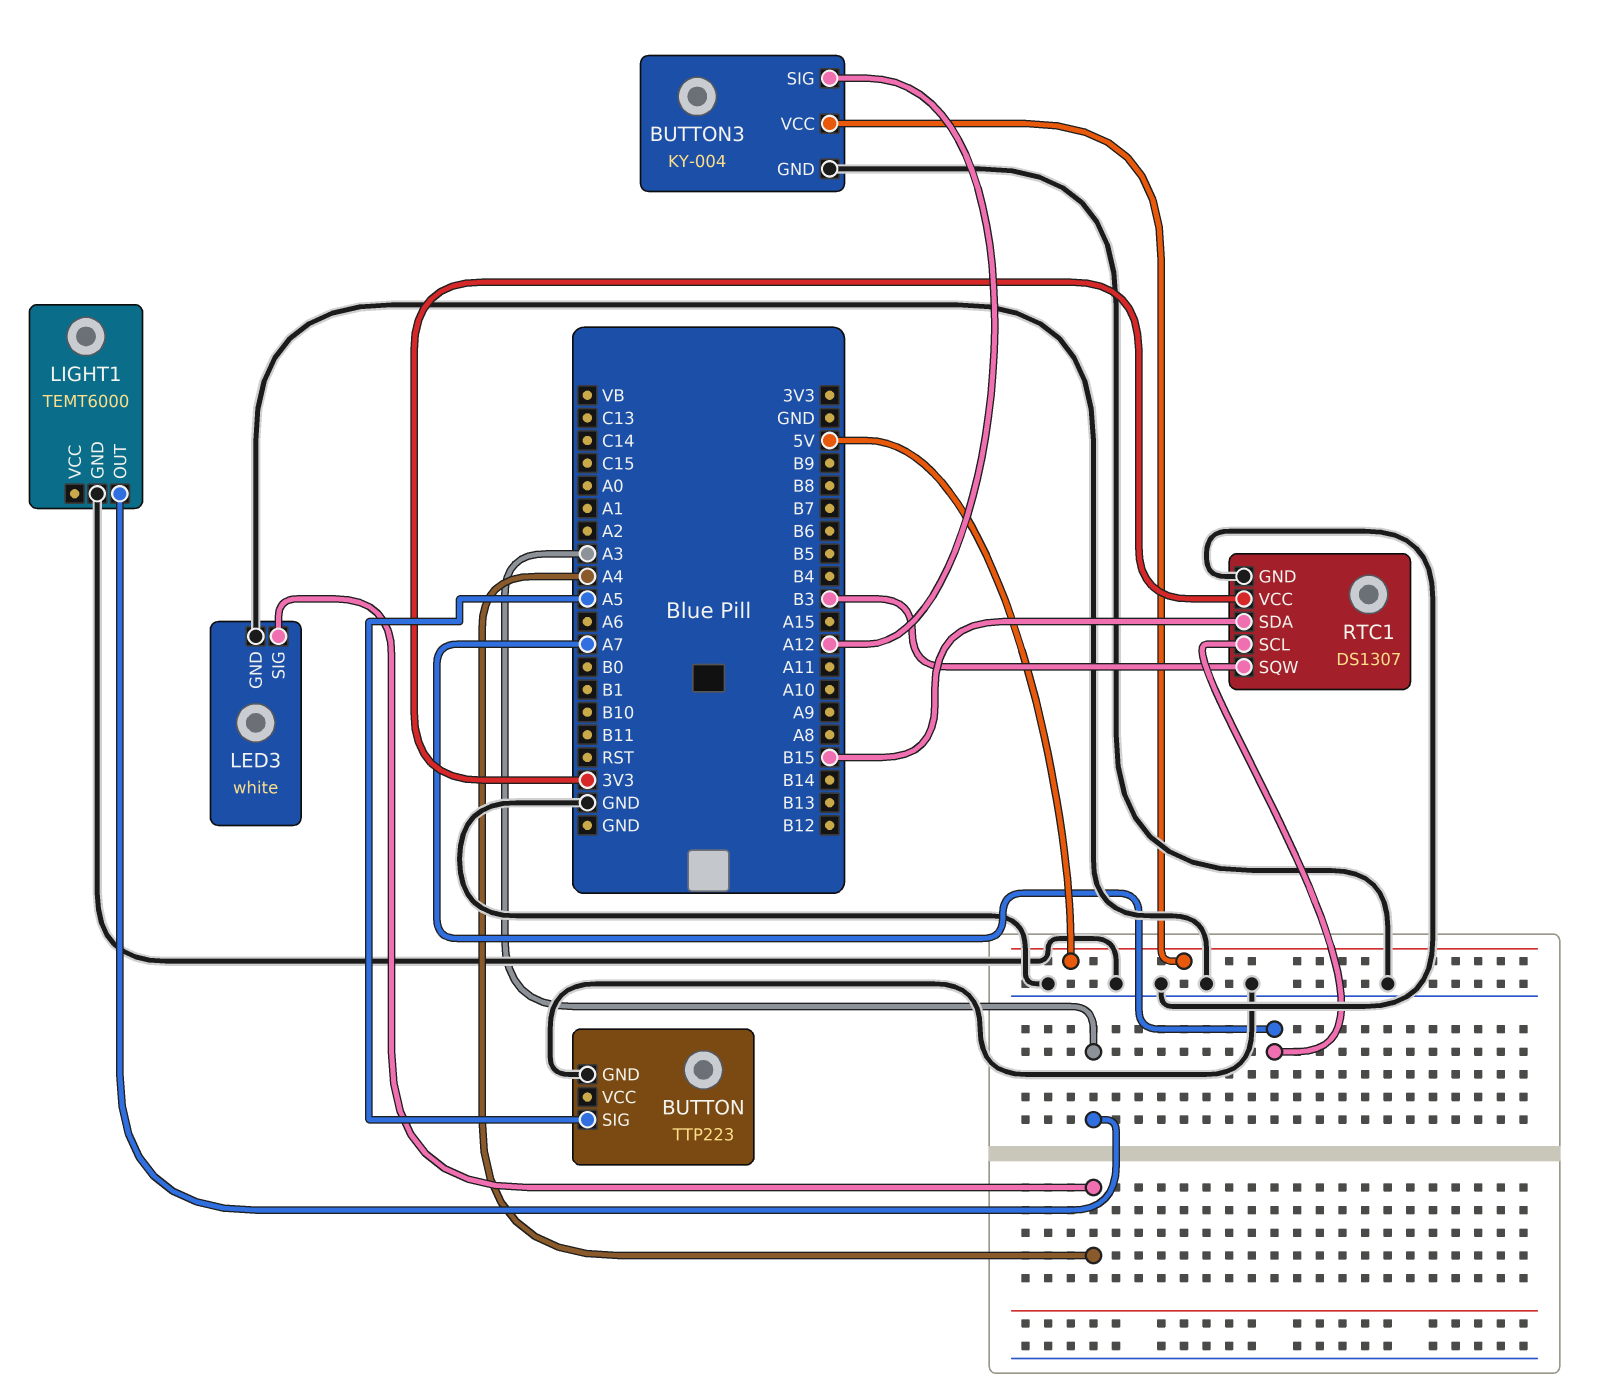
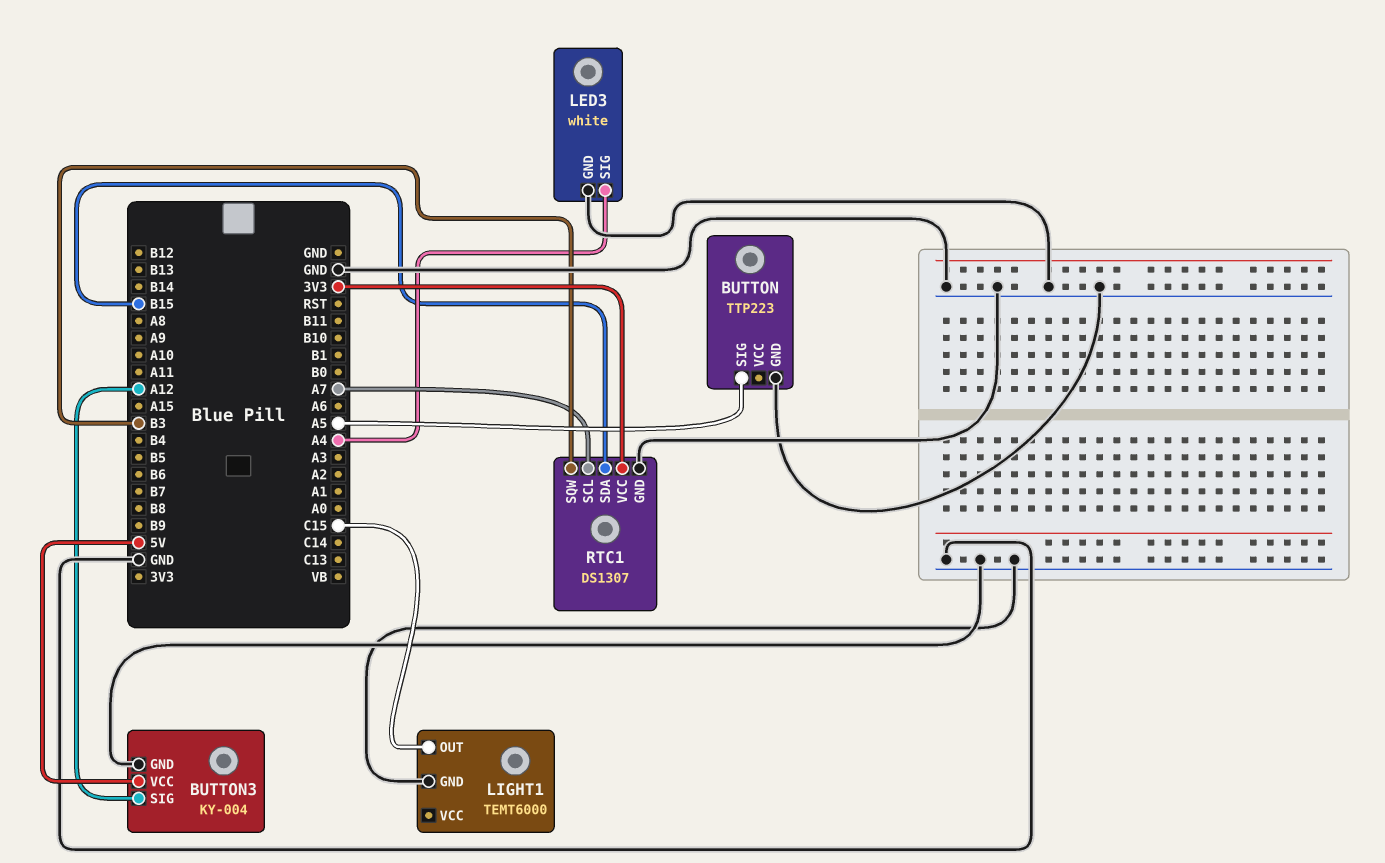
LIGHT1 pin OUT: A3 -> C15

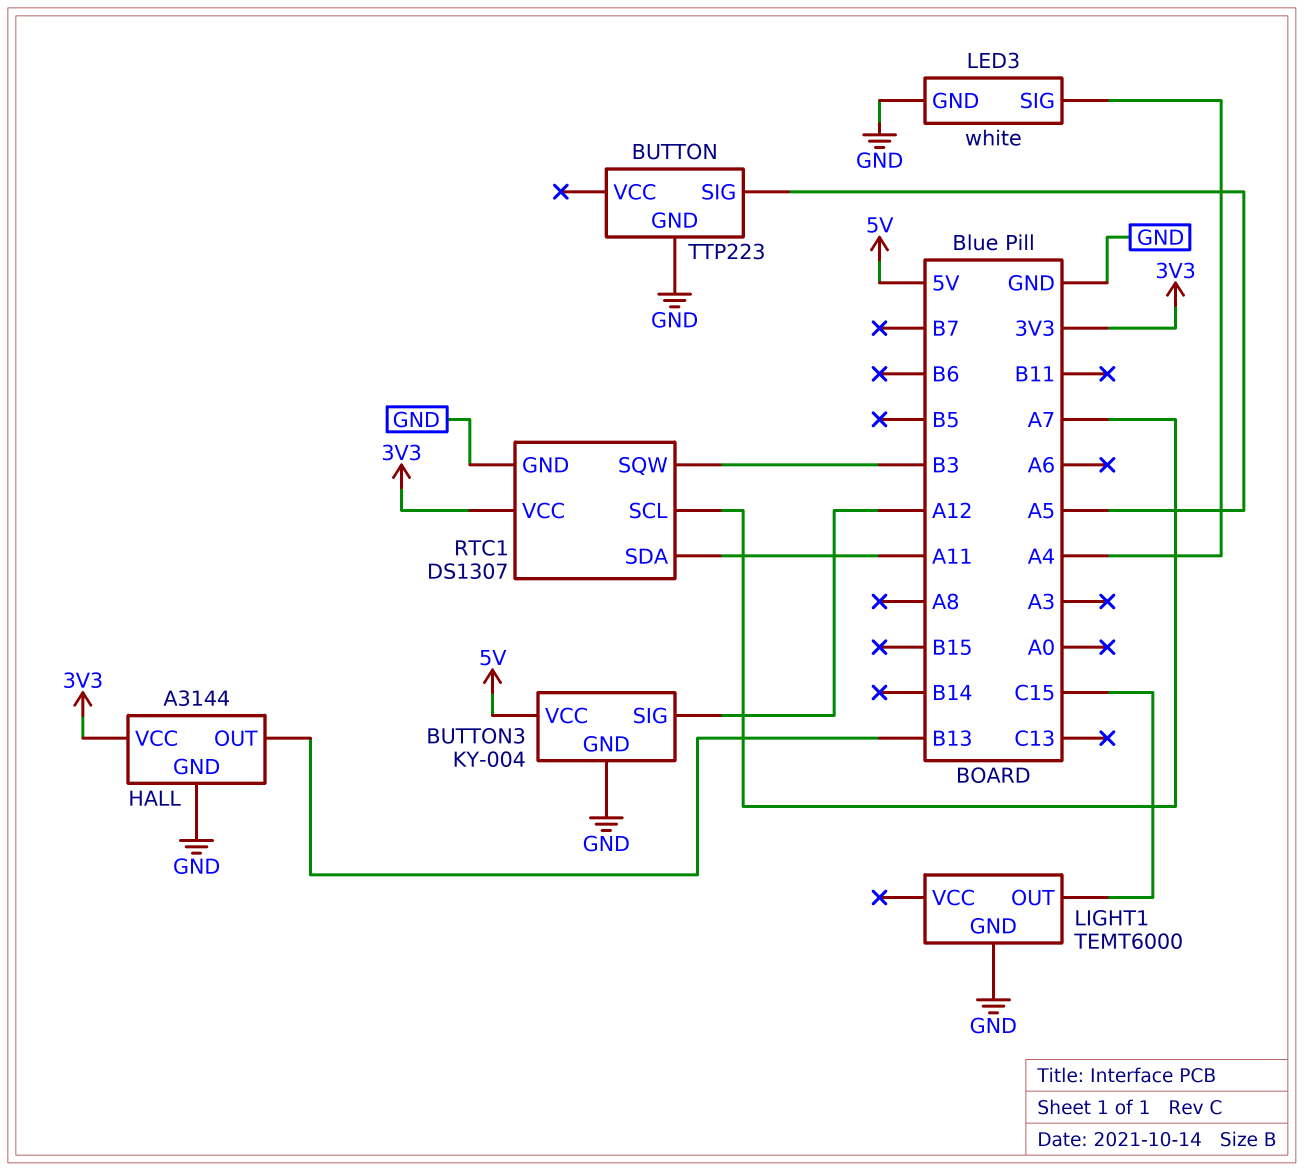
HALL: none -> A3144
HALL pin GND: none -> GND
HALL pin OUT: none -> B13
HALL pin VCC: none -> 3V3
RTC1 pin SDA: B15 -> A11

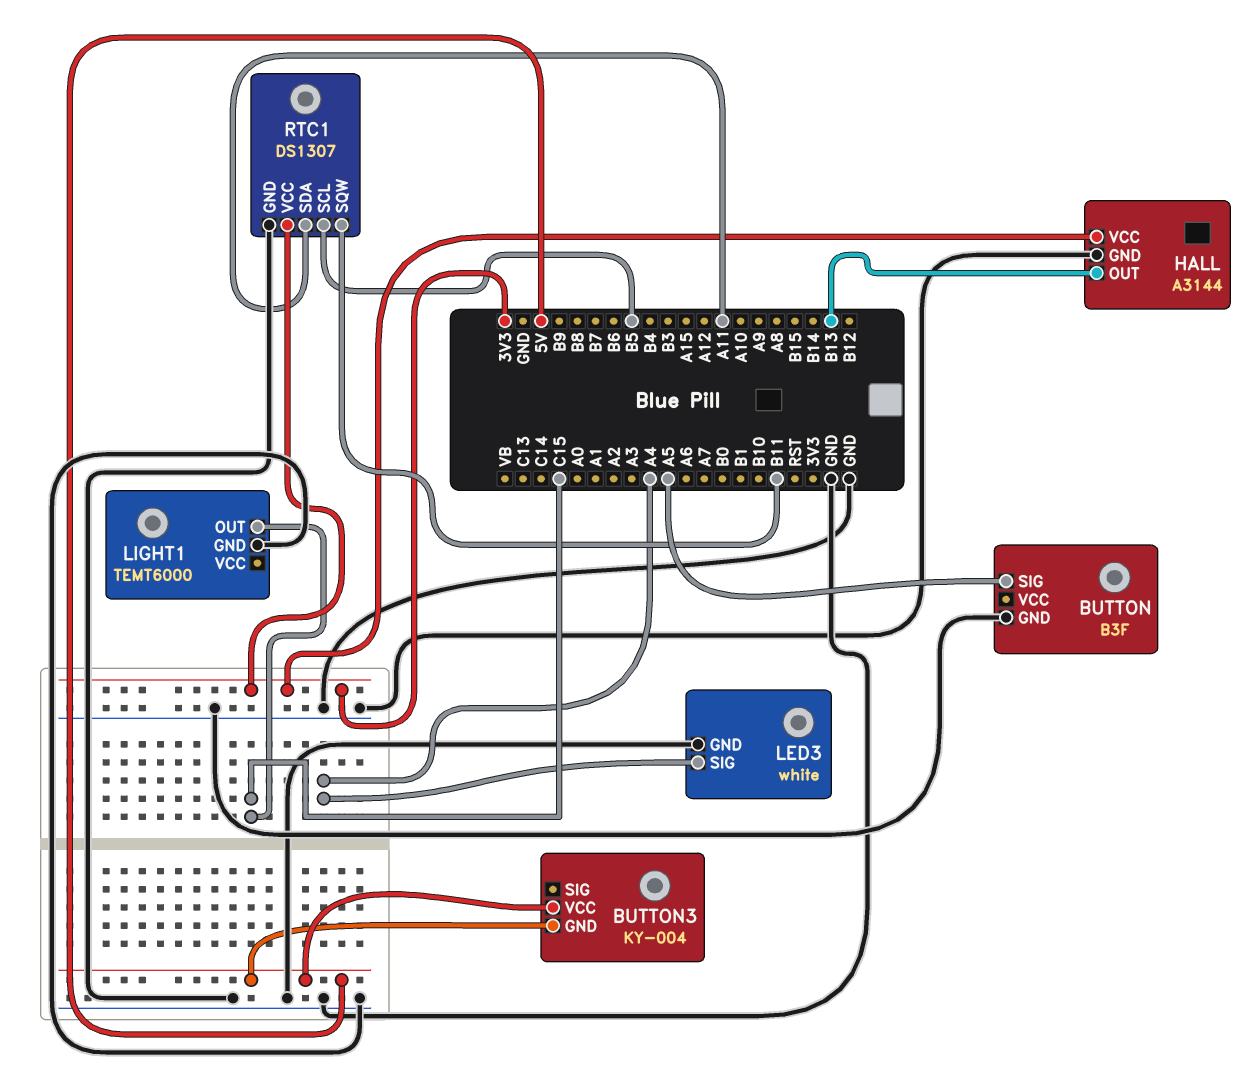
BUTTON: TTP223 -> B3F
BUTTON3 pin GND: GND -> 5V
BUTTON3 pin SIG: A12 -> none
RTC1 pin SCL: A7 -> B5
RTC1 pin SQW: B3 -> B11

